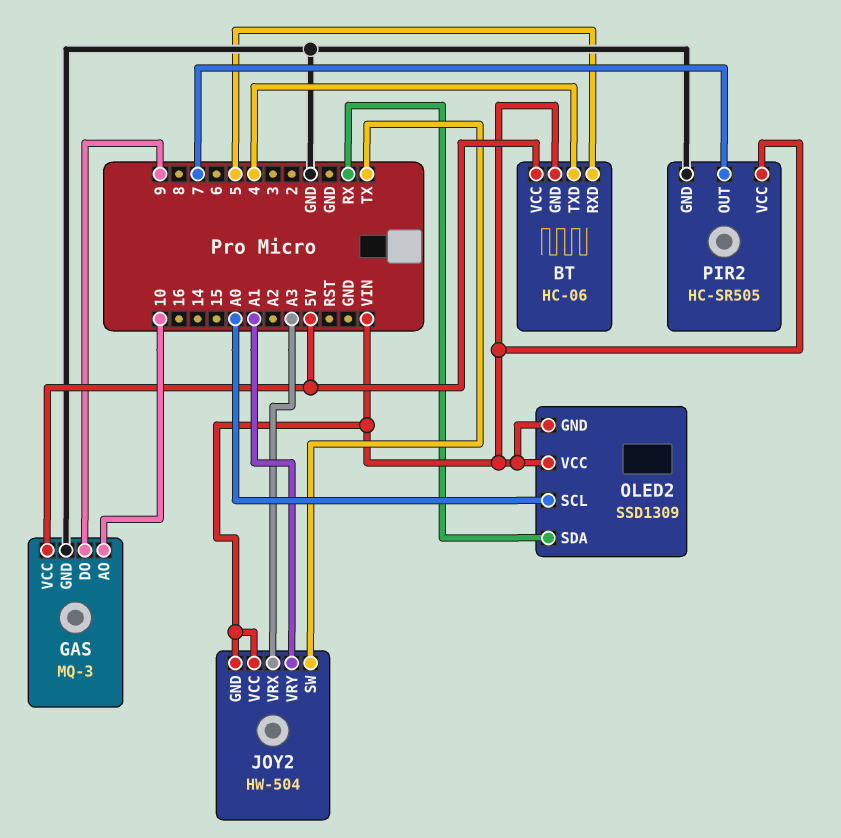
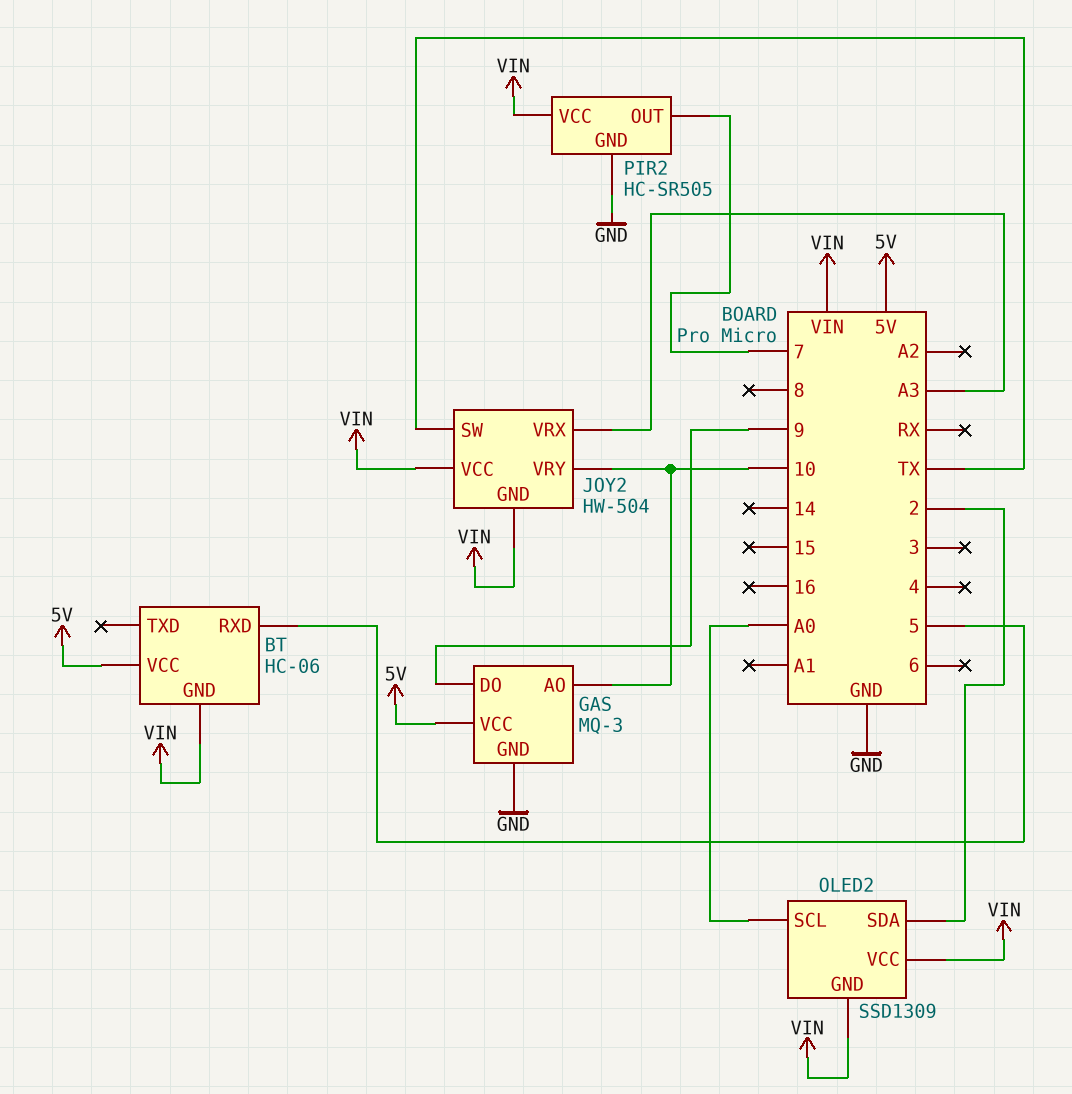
BT pin TXD: 4 -> none
JOY2 pin VRY: A1 -> 10
OLED2 pin SDA: RX -> 2

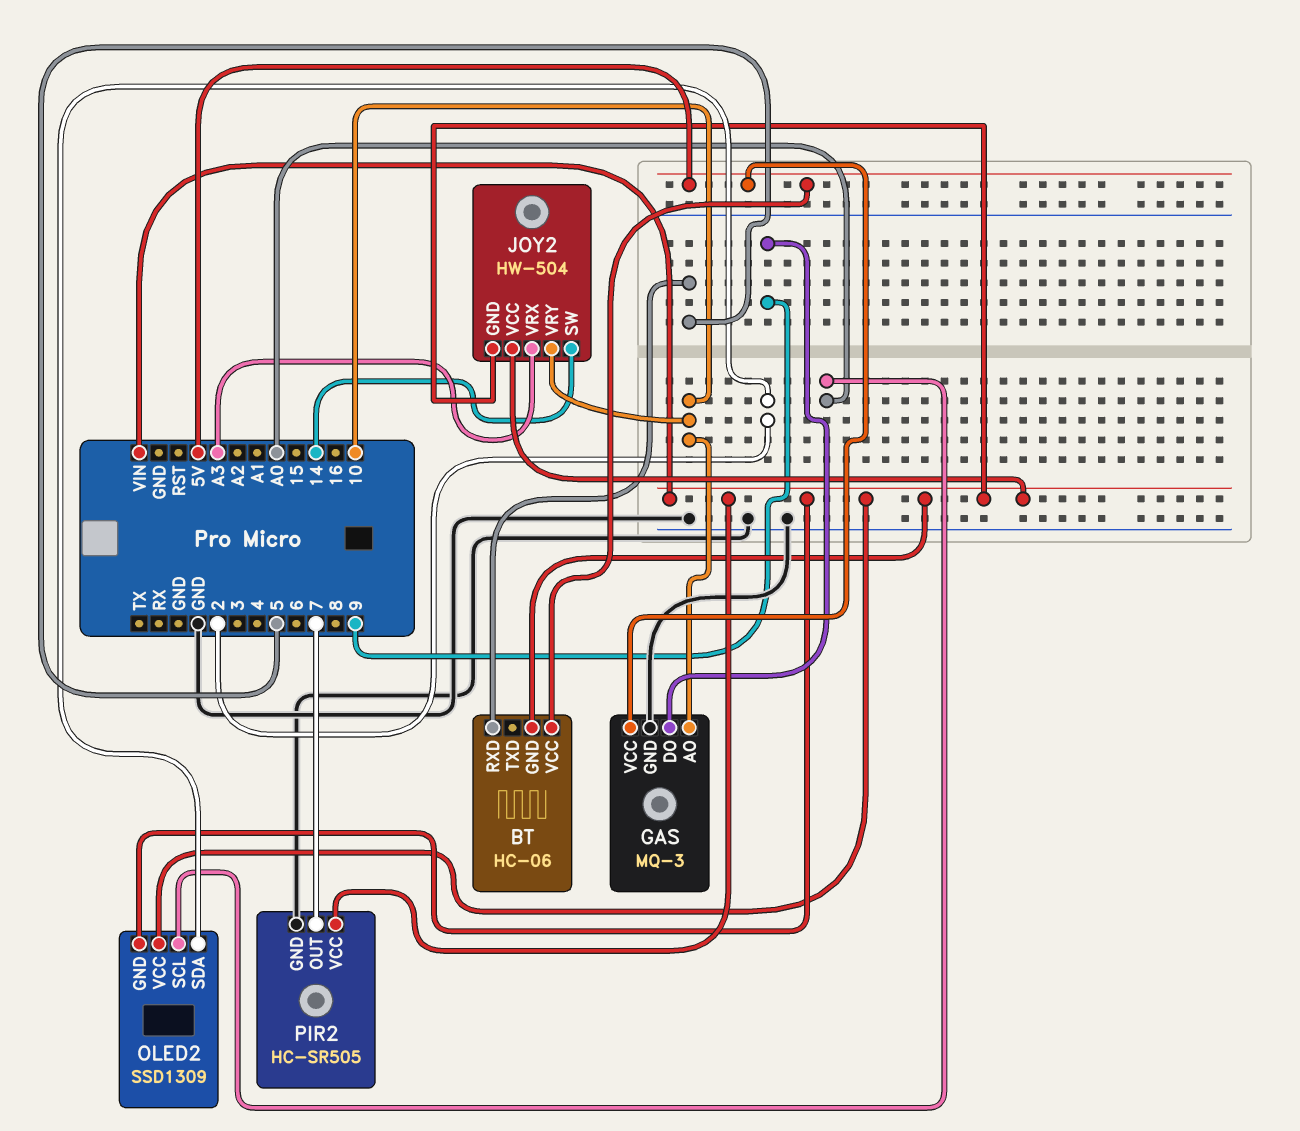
JOY2 pin SW: TX -> 14

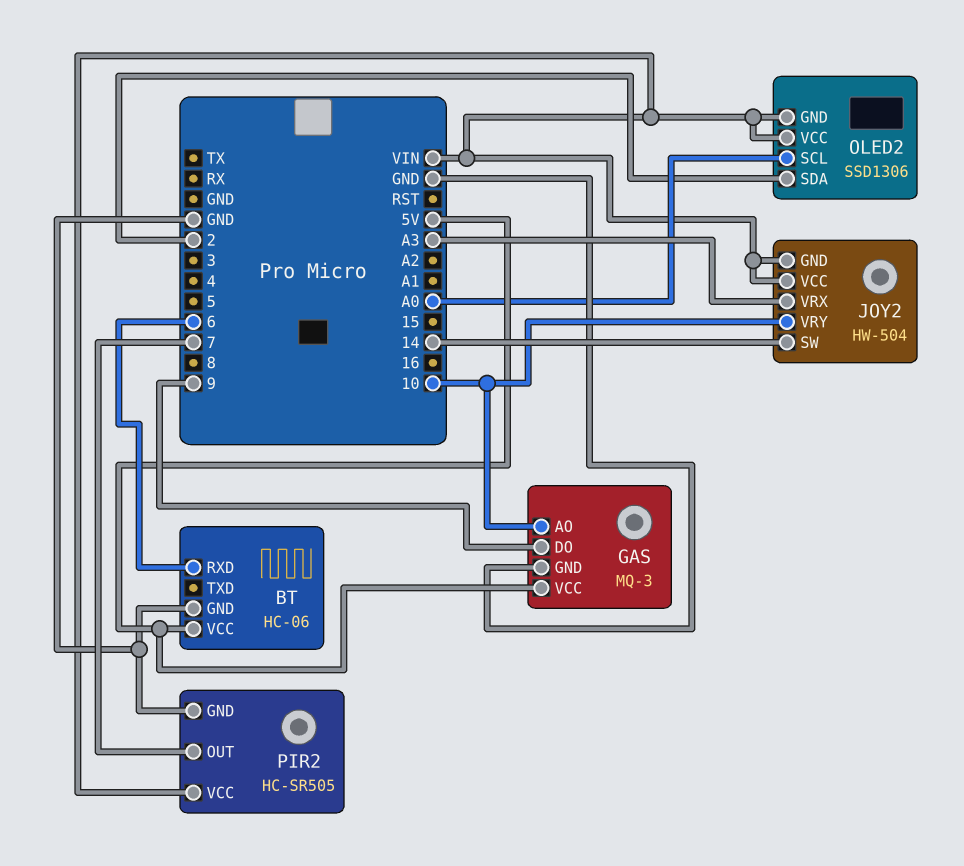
BT pin GND: VIN -> GND
BT pin RXD: 5 -> 6
OLED2: SSD1309 -> SSD1306

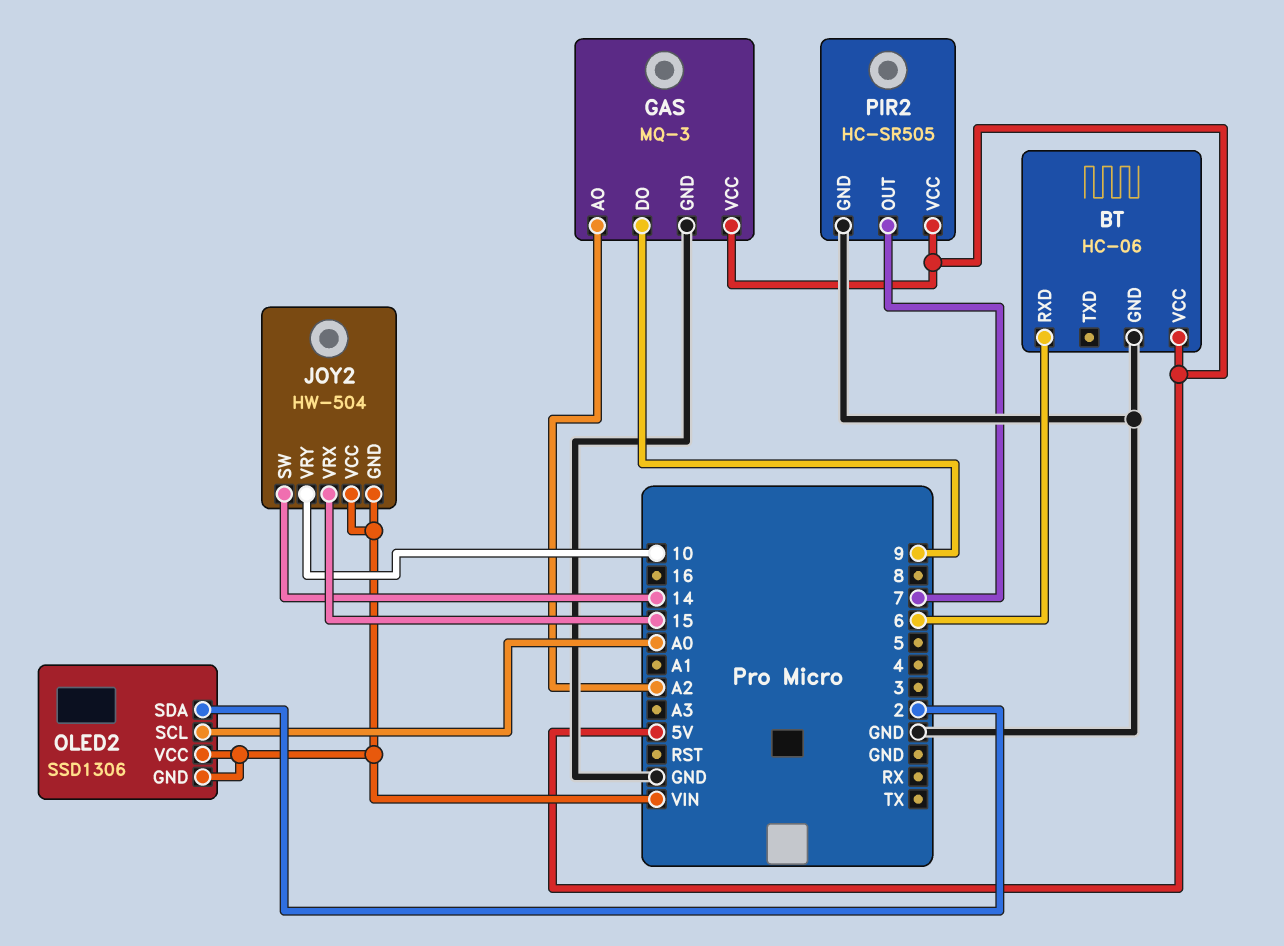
GAS pin AO: 10 -> A2
JOY2 pin VRX: A3 -> 15
PIR2 pin VCC: VIN -> 5V

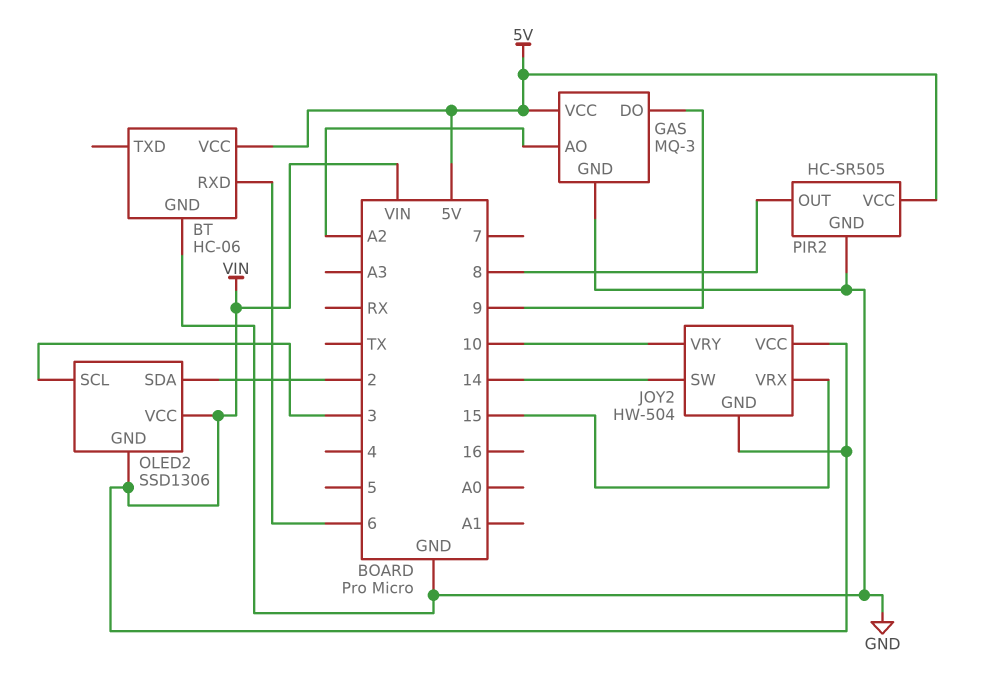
OLED2 pin SCL: A0 -> 3
PIR2 pin OUT: 7 -> 8

